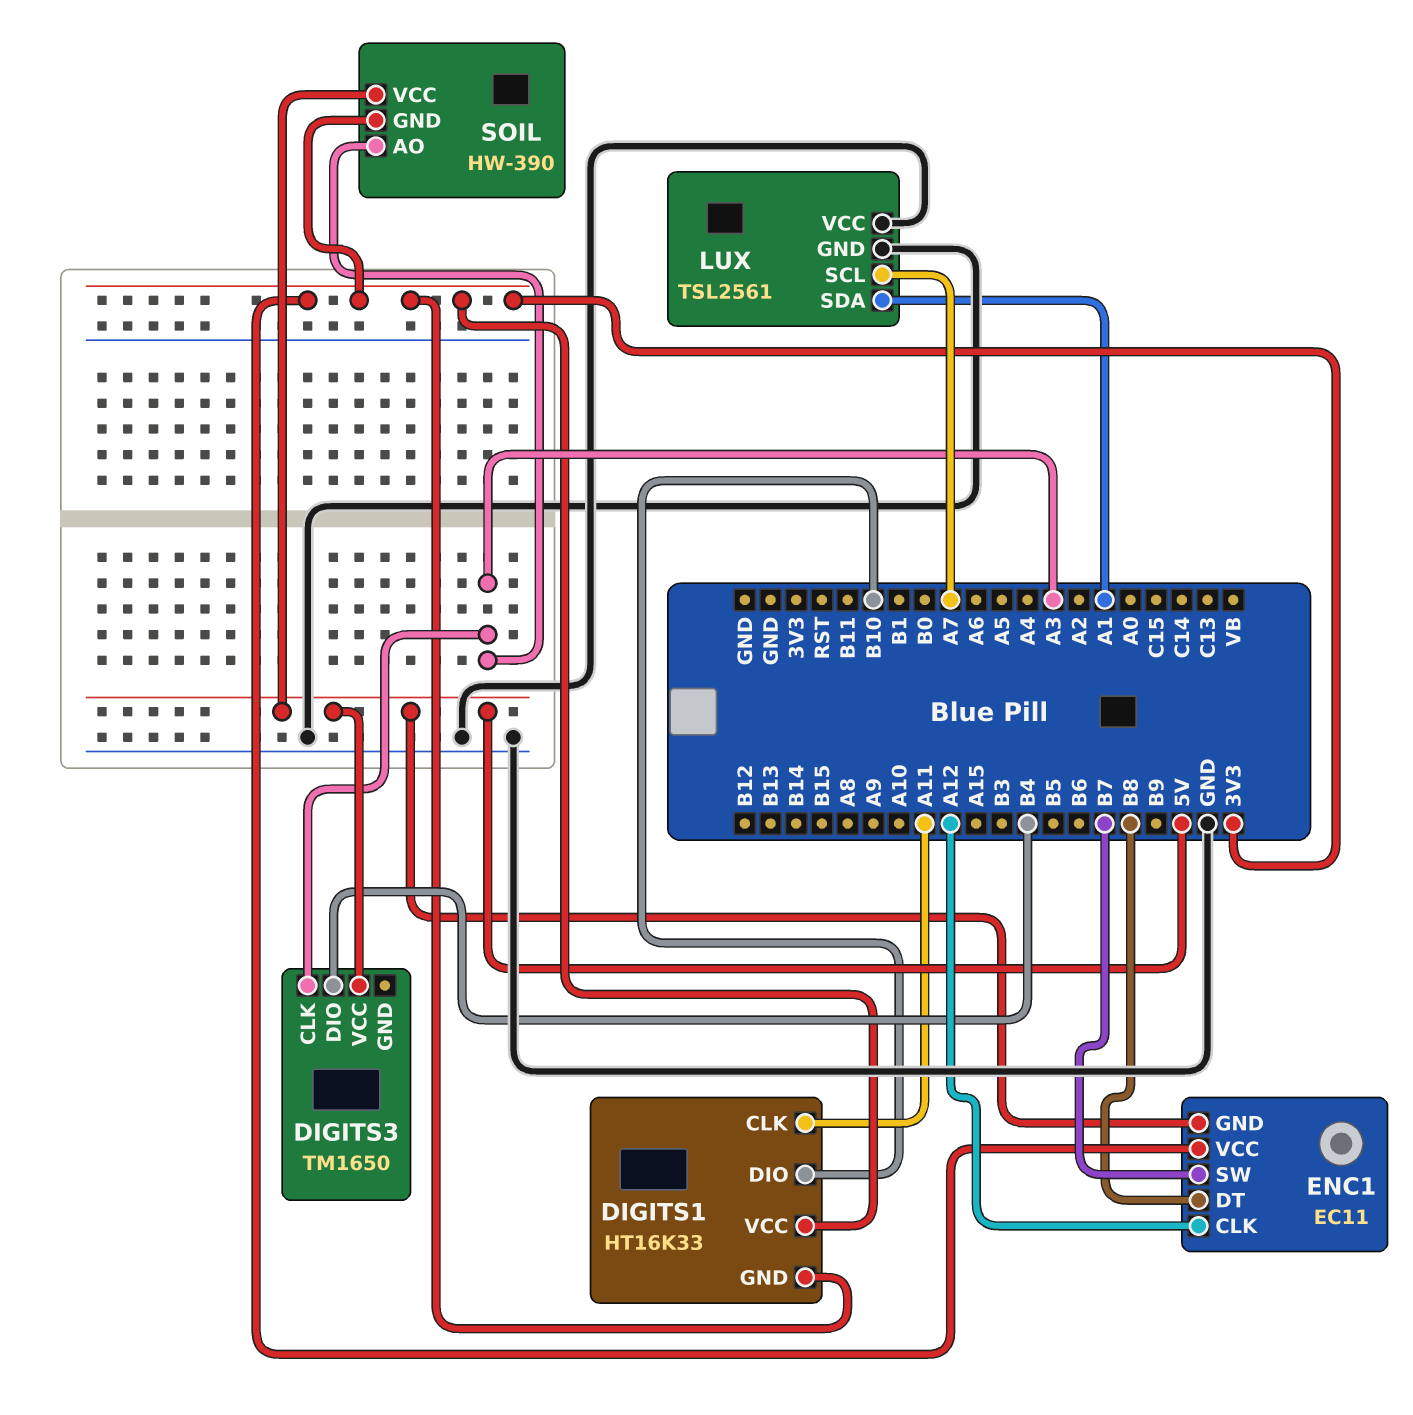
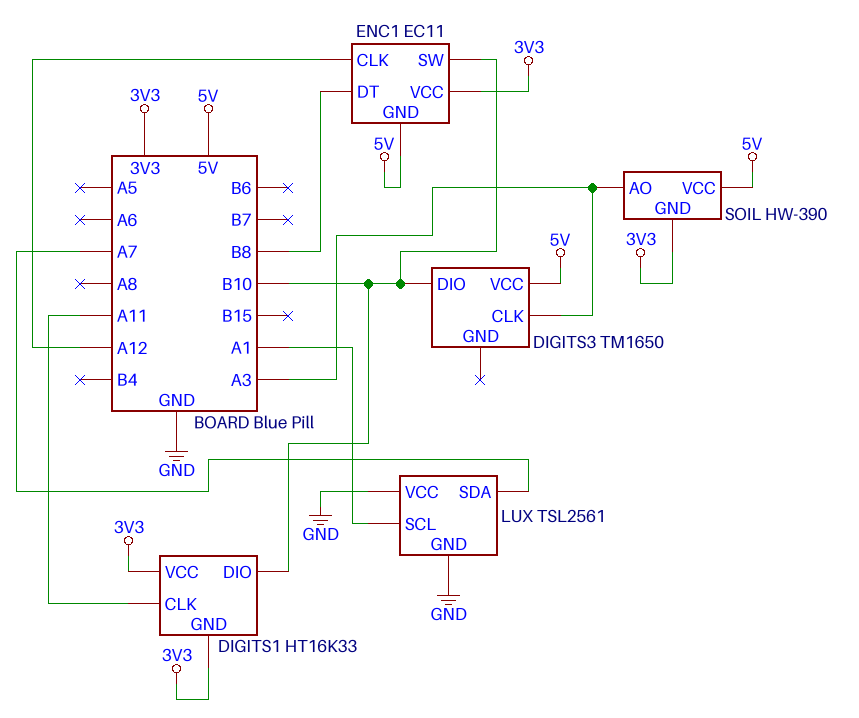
DIGITS3 pin DIO: B4 -> B10
ENC1 pin SW: B7 -> B10
LUX pin SCL: A7 -> A1
LUX pin SDA: A1 -> A7

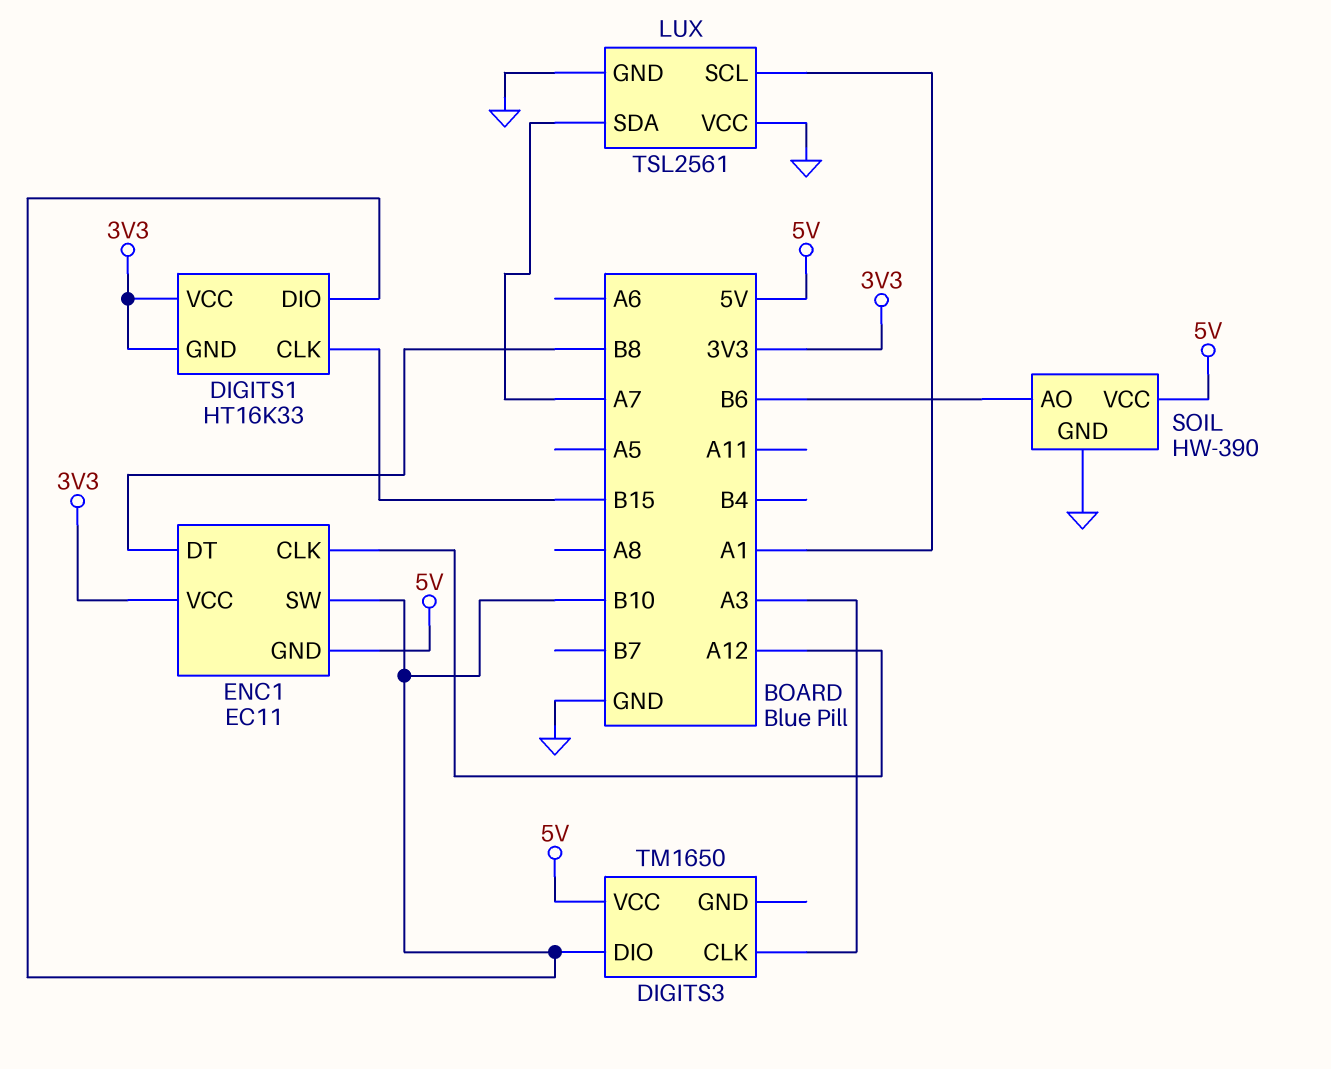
DIGITS1 pin CLK: A11 -> B15
SOIL pin AO: A3 -> B6
SOIL pin GND: 3V3 -> GND

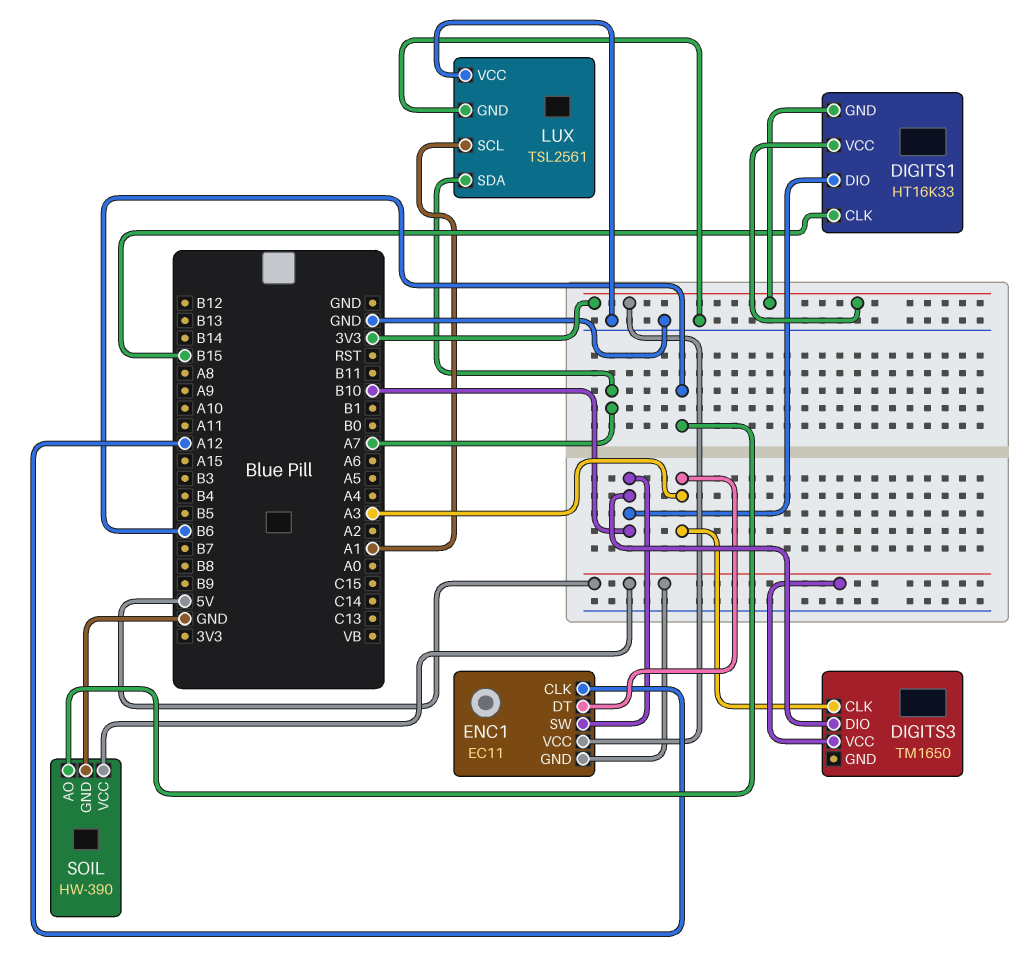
ENC1 pin DT: B8 -> A3

